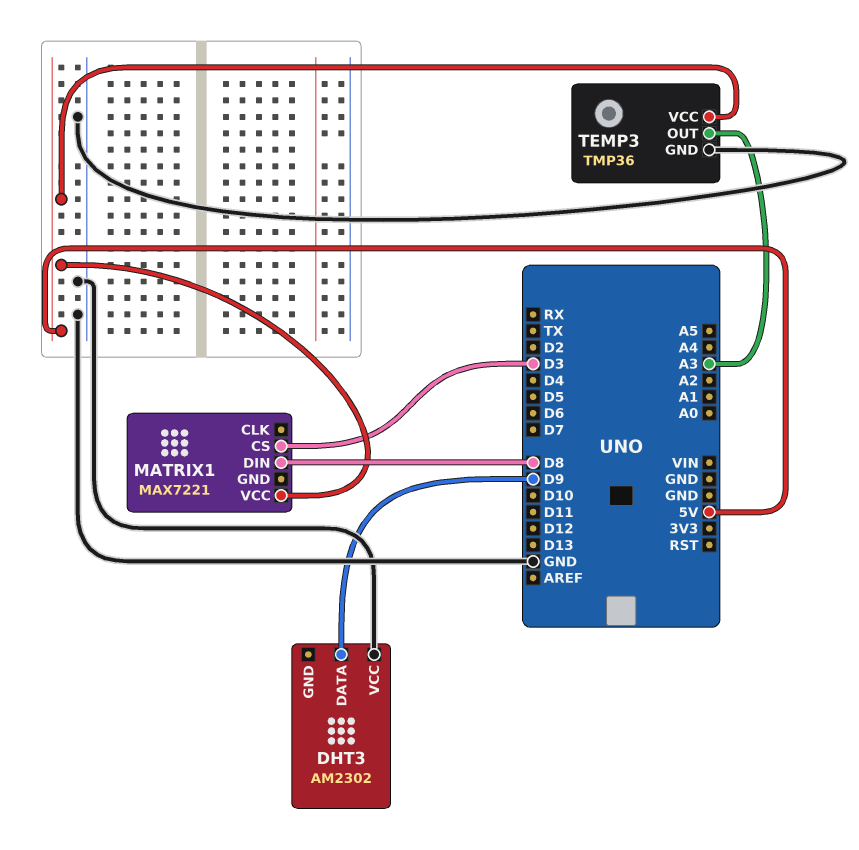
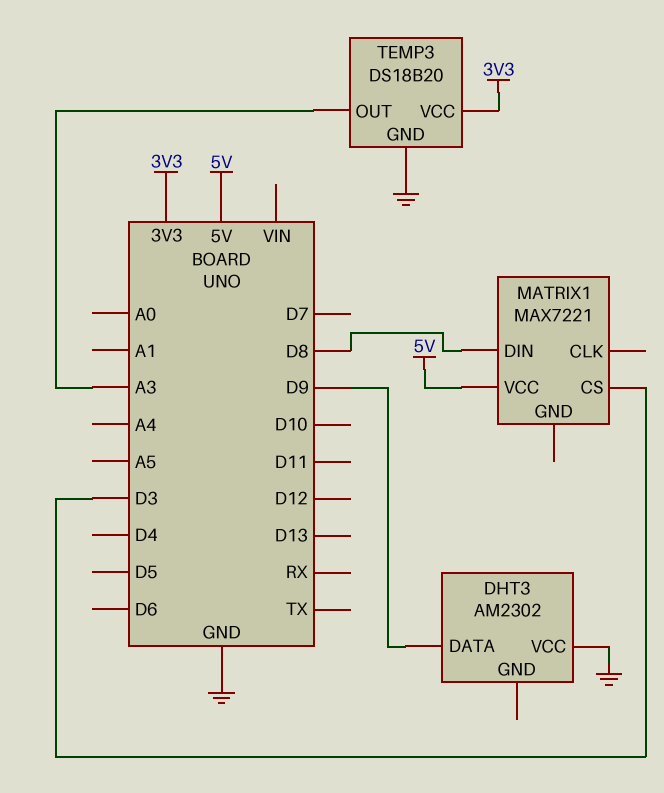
TEMP3: TMP36 -> DS18B20
TEMP3 pin VCC: 5V -> 3V3

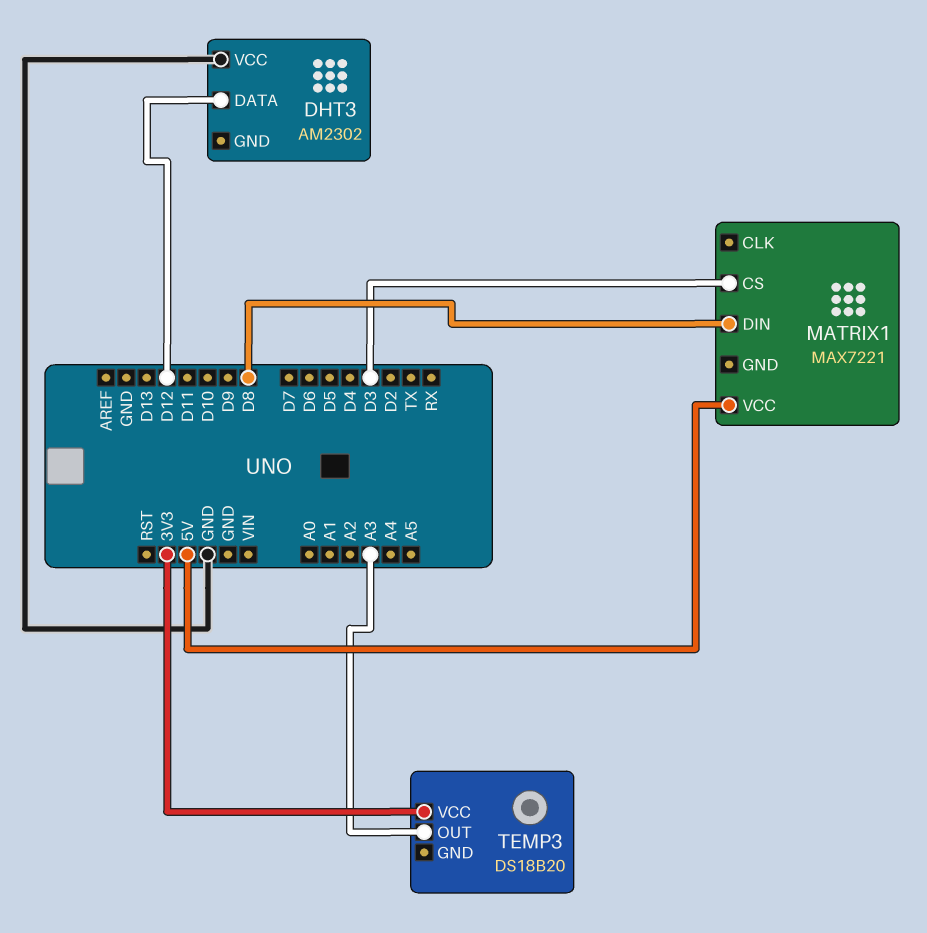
DHT3 pin DATA: D9 -> D12
TEMP3 pin GND: GND -> none

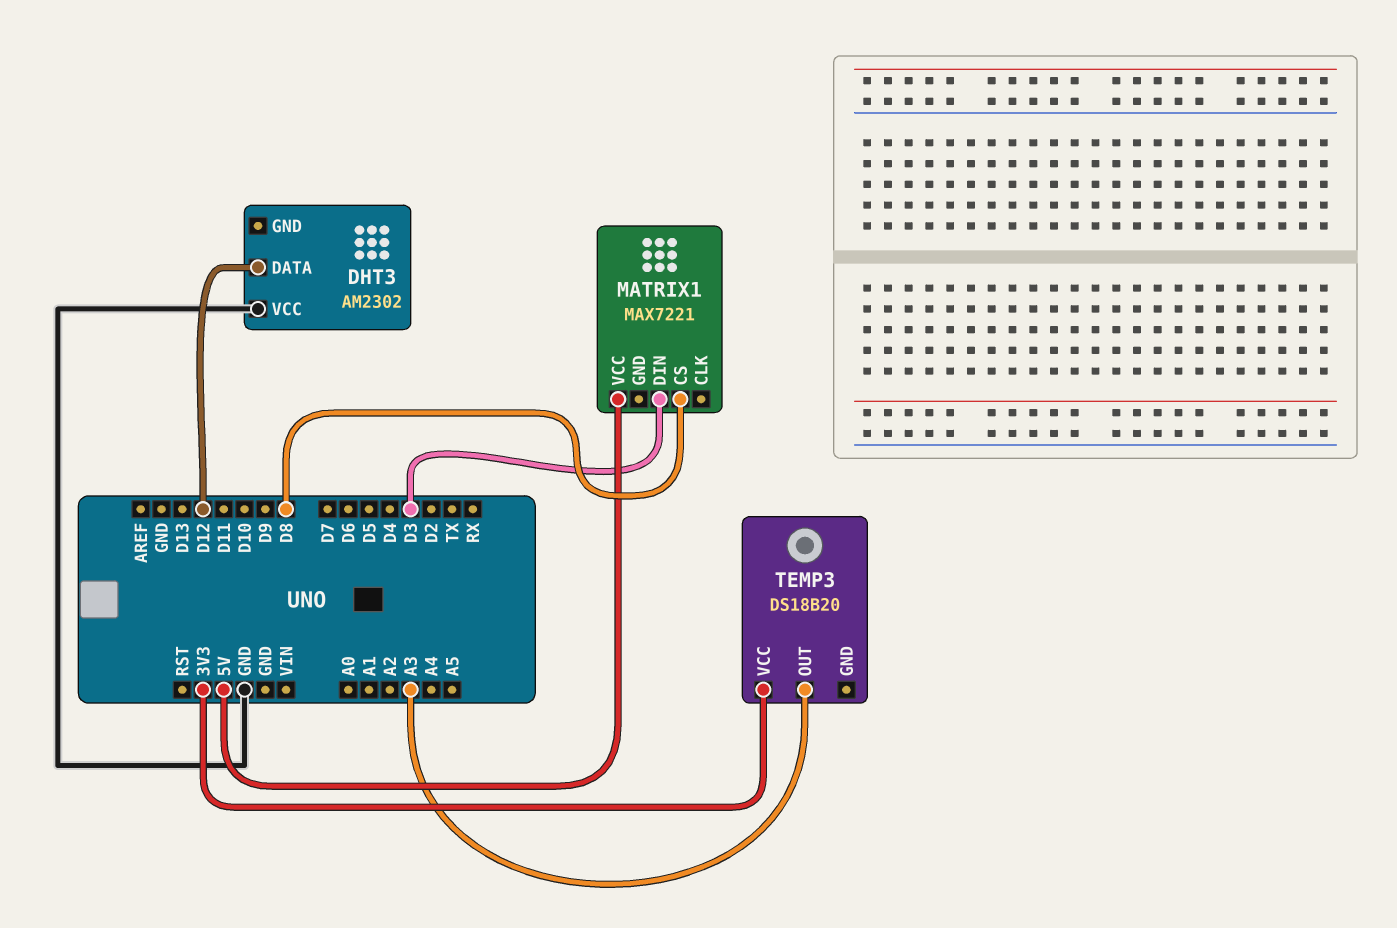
MATRIX1 pin CS: D3 -> D8
MATRIX1 pin DIN: D8 -> D3

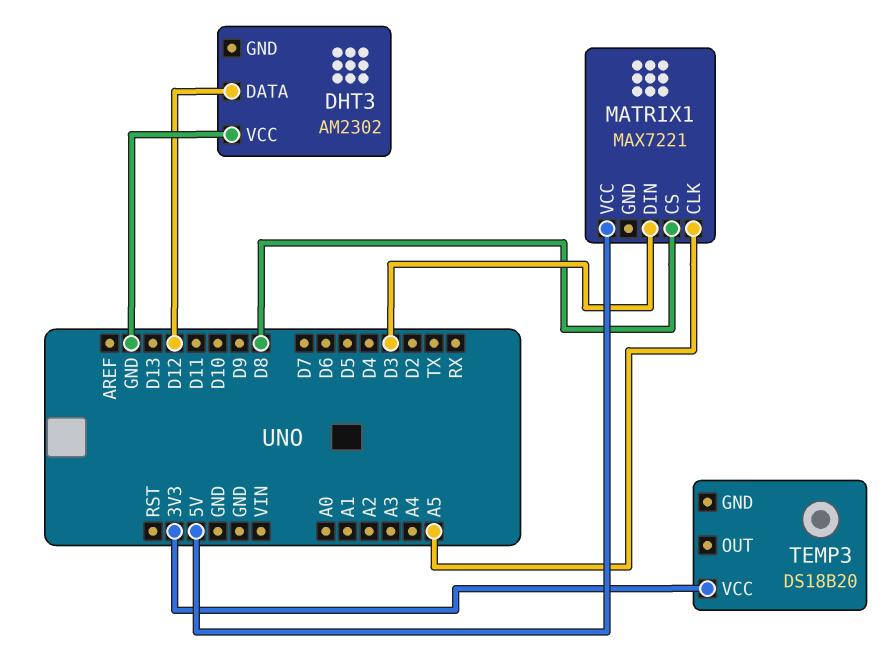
MATRIX1 pin CLK: none -> A5
TEMP3 pin OUT: A3 -> none

